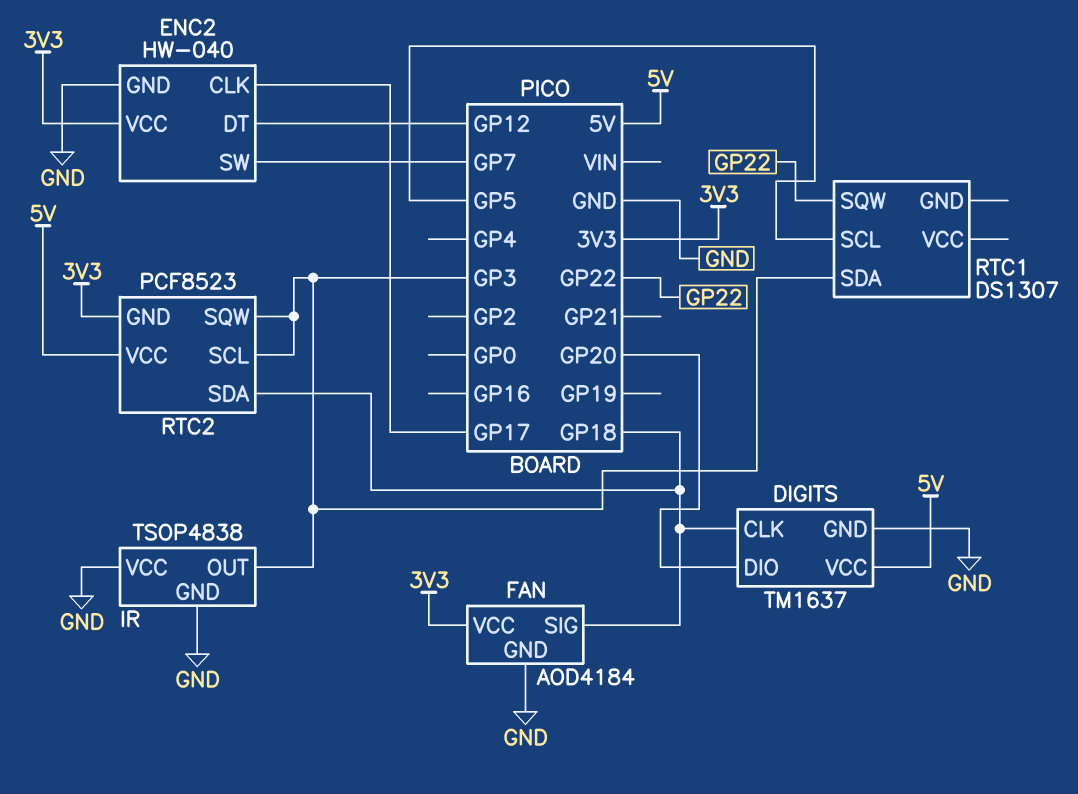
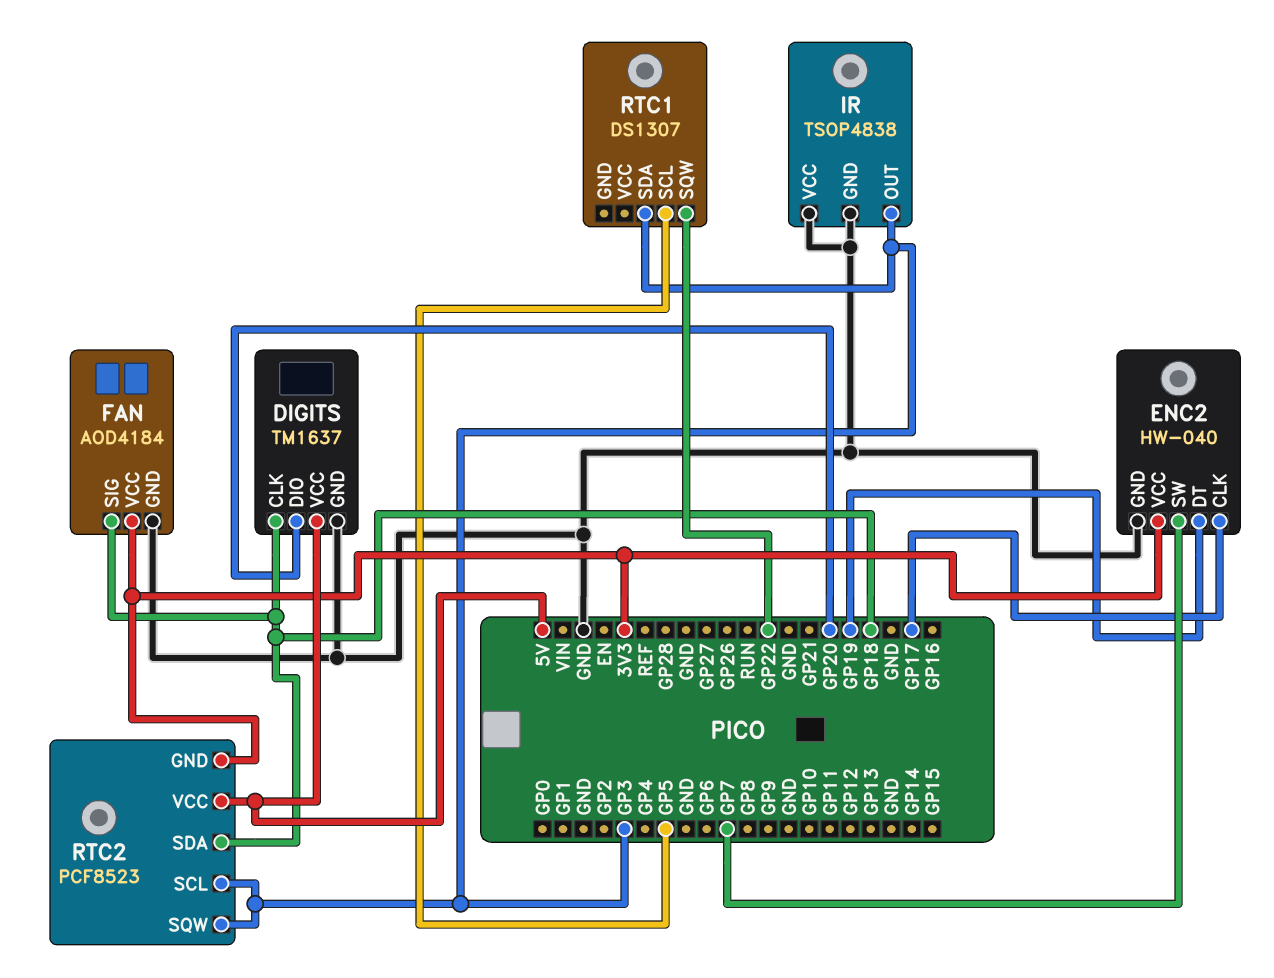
ENC2 pin DT: GP12 -> GP19

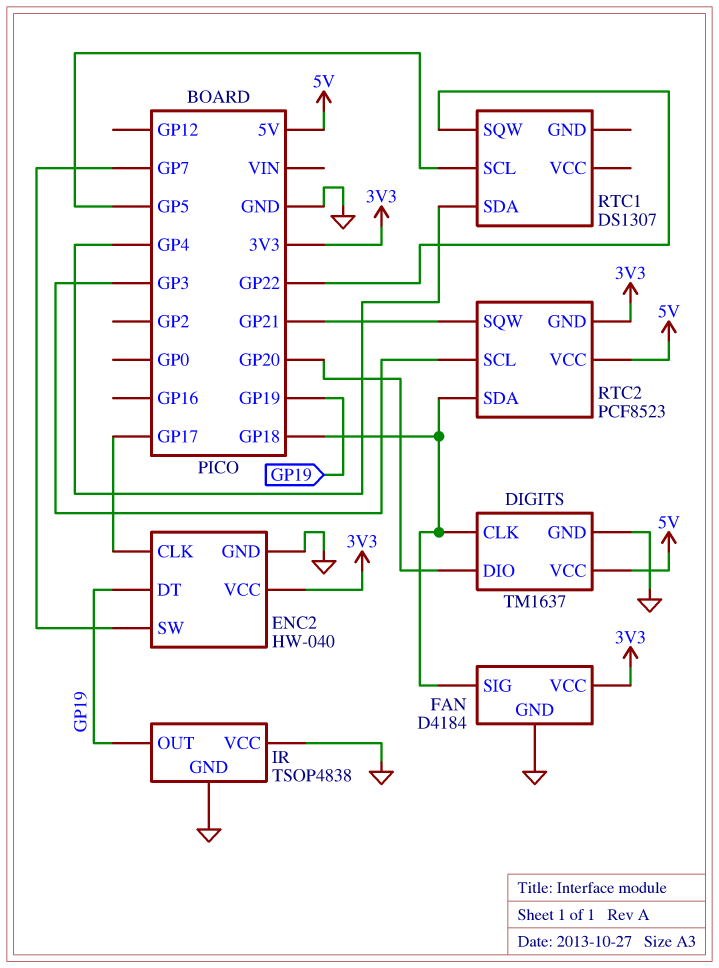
FAN: AOD4184 -> D4184
IR pin OUT: GP3 -> GP19
RTC1 pin SDA: GP3 -> GP4
RTC2 pin SQW: GP3 -> GP21

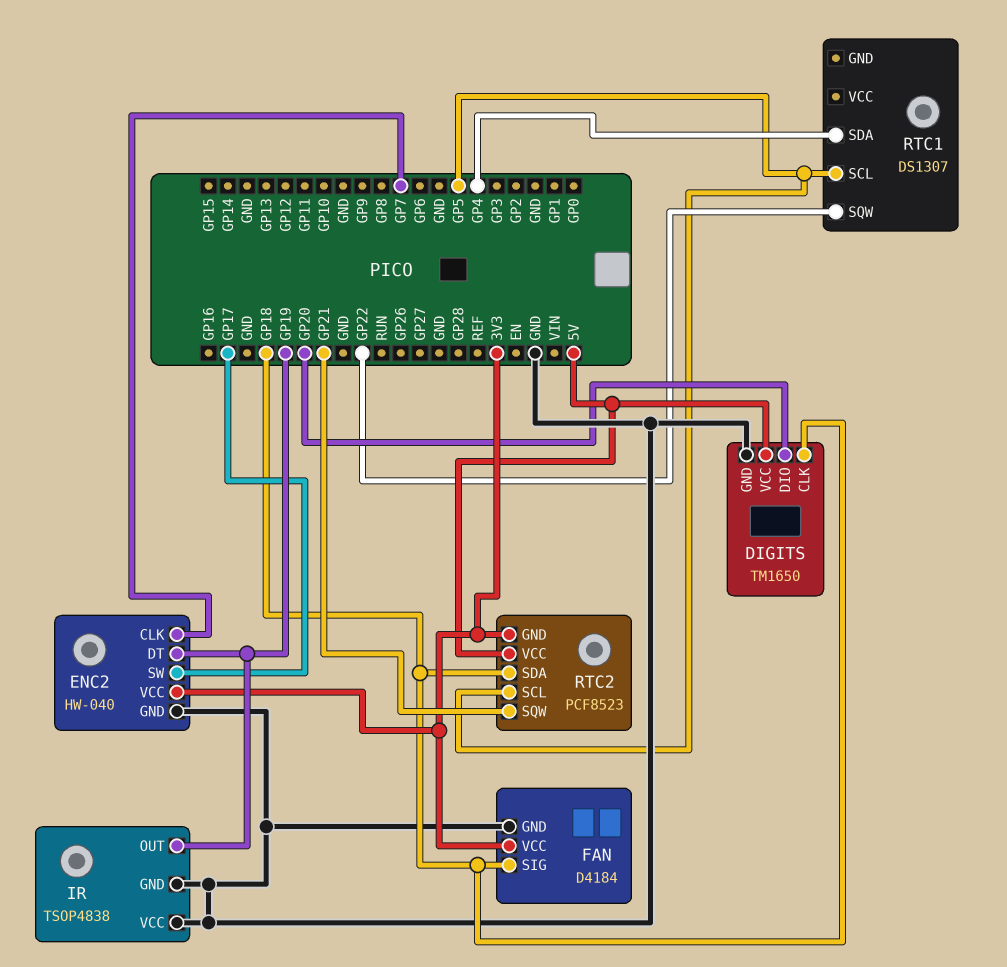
DIGITS: TM1637 -> TM1650
ENC2 pin CLK: GP17 -> GP7
ENC2 pin SW: GP7 -> GP17
RTC2 pin SCL: GP3 -> GP5

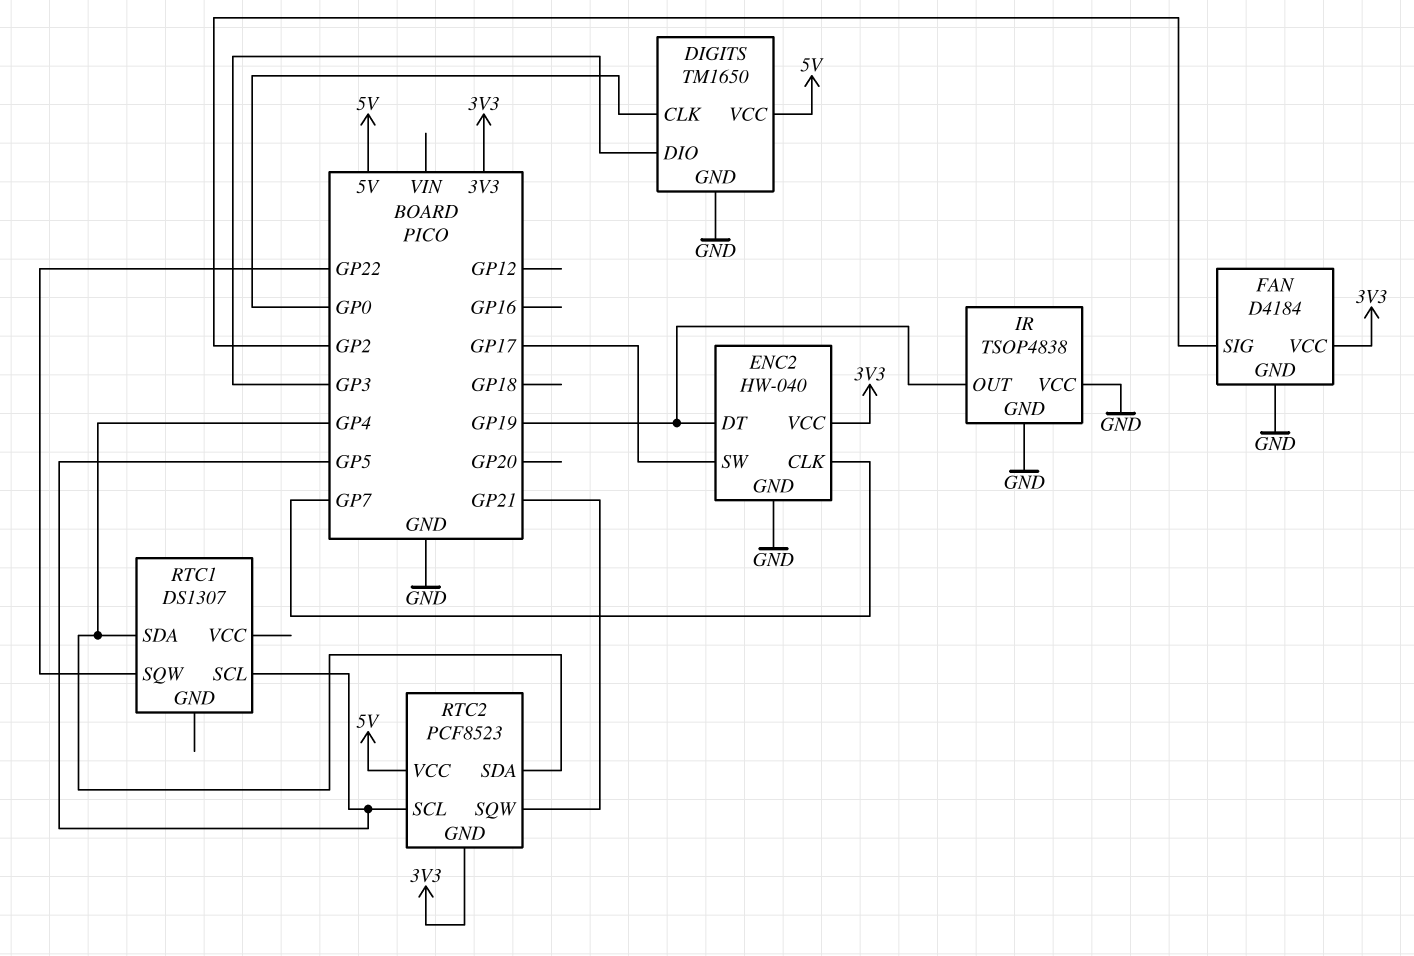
DIGITS pin CLK: GP18 -> GP0
DIGITS pin DIO: GP20 -> GP3
FAN pin SIG: GP18 -> GP2
RTC2 pin SDA: GP18 -> GP4

